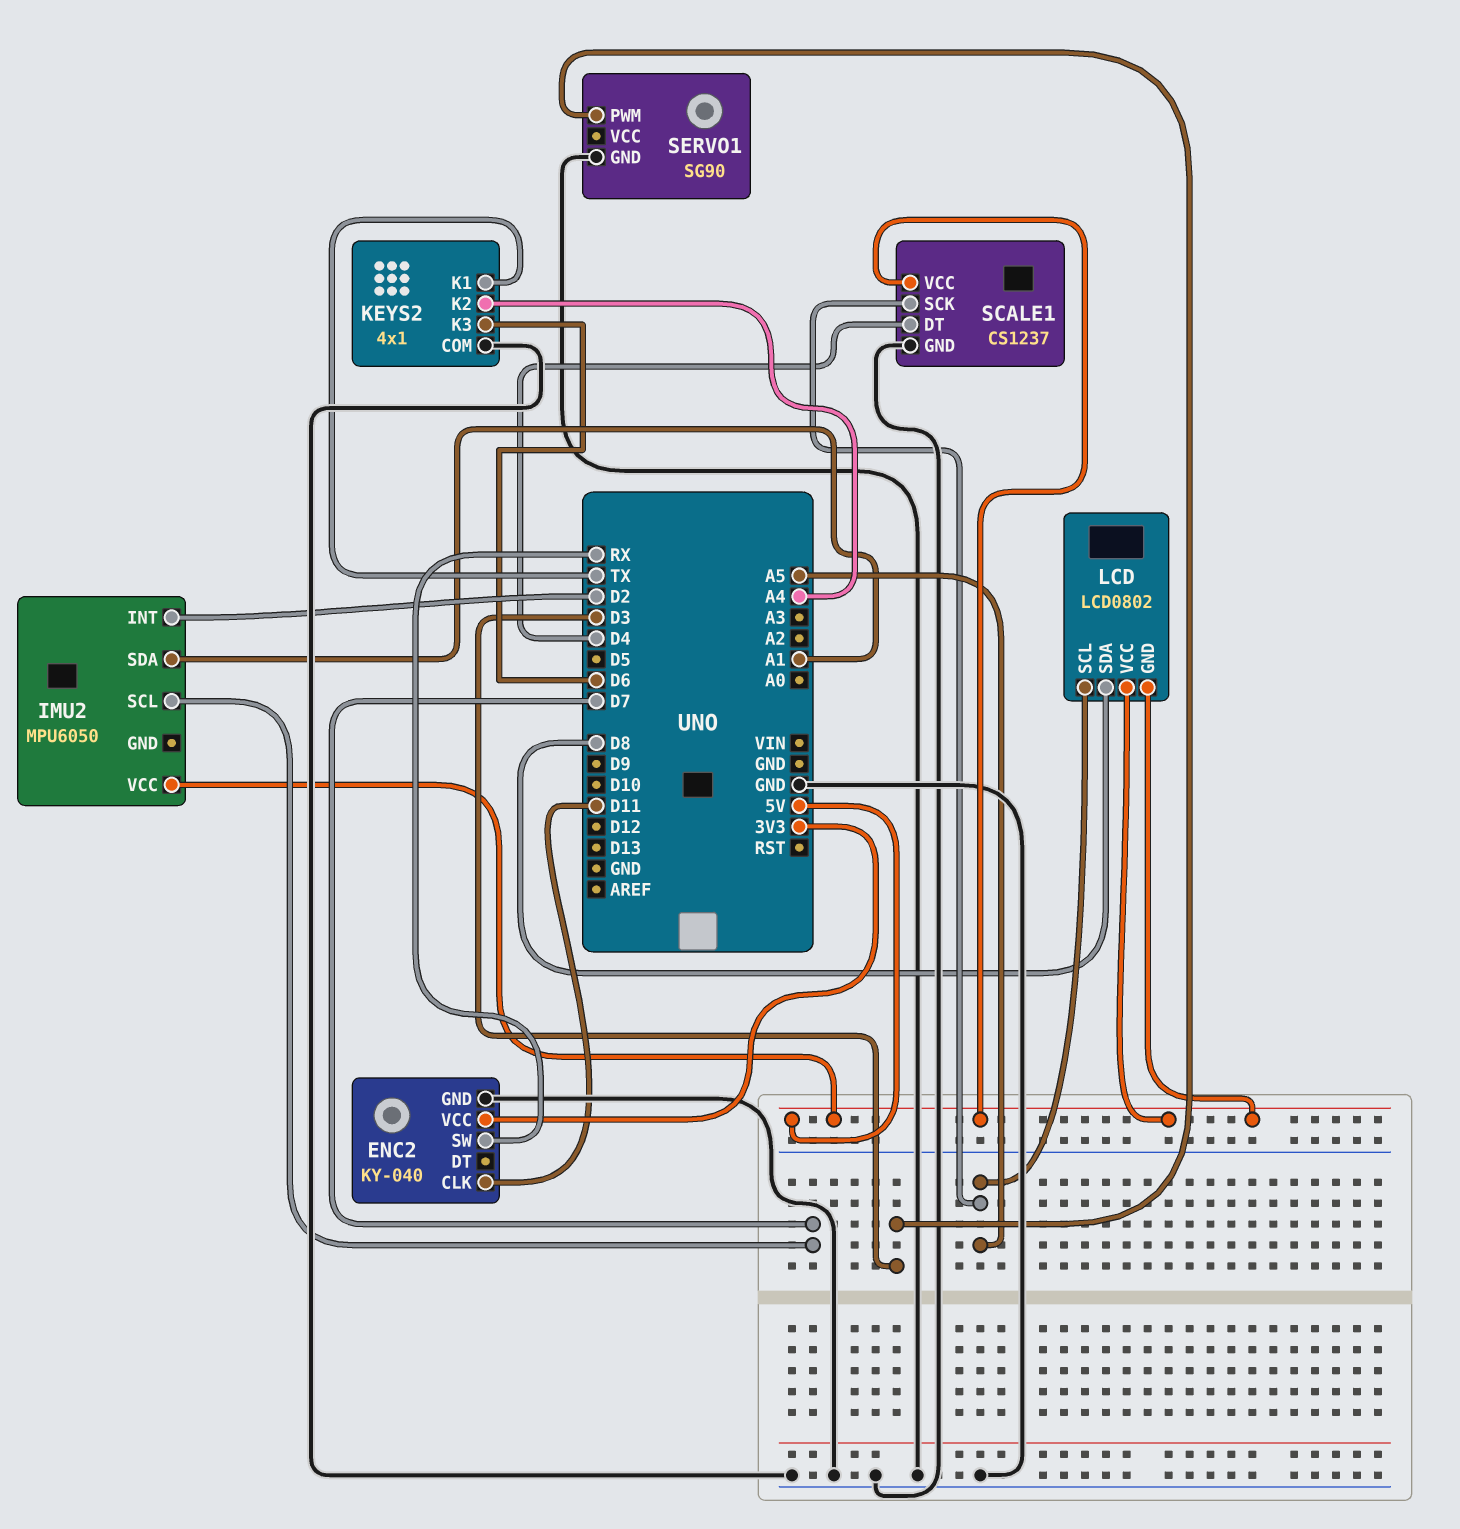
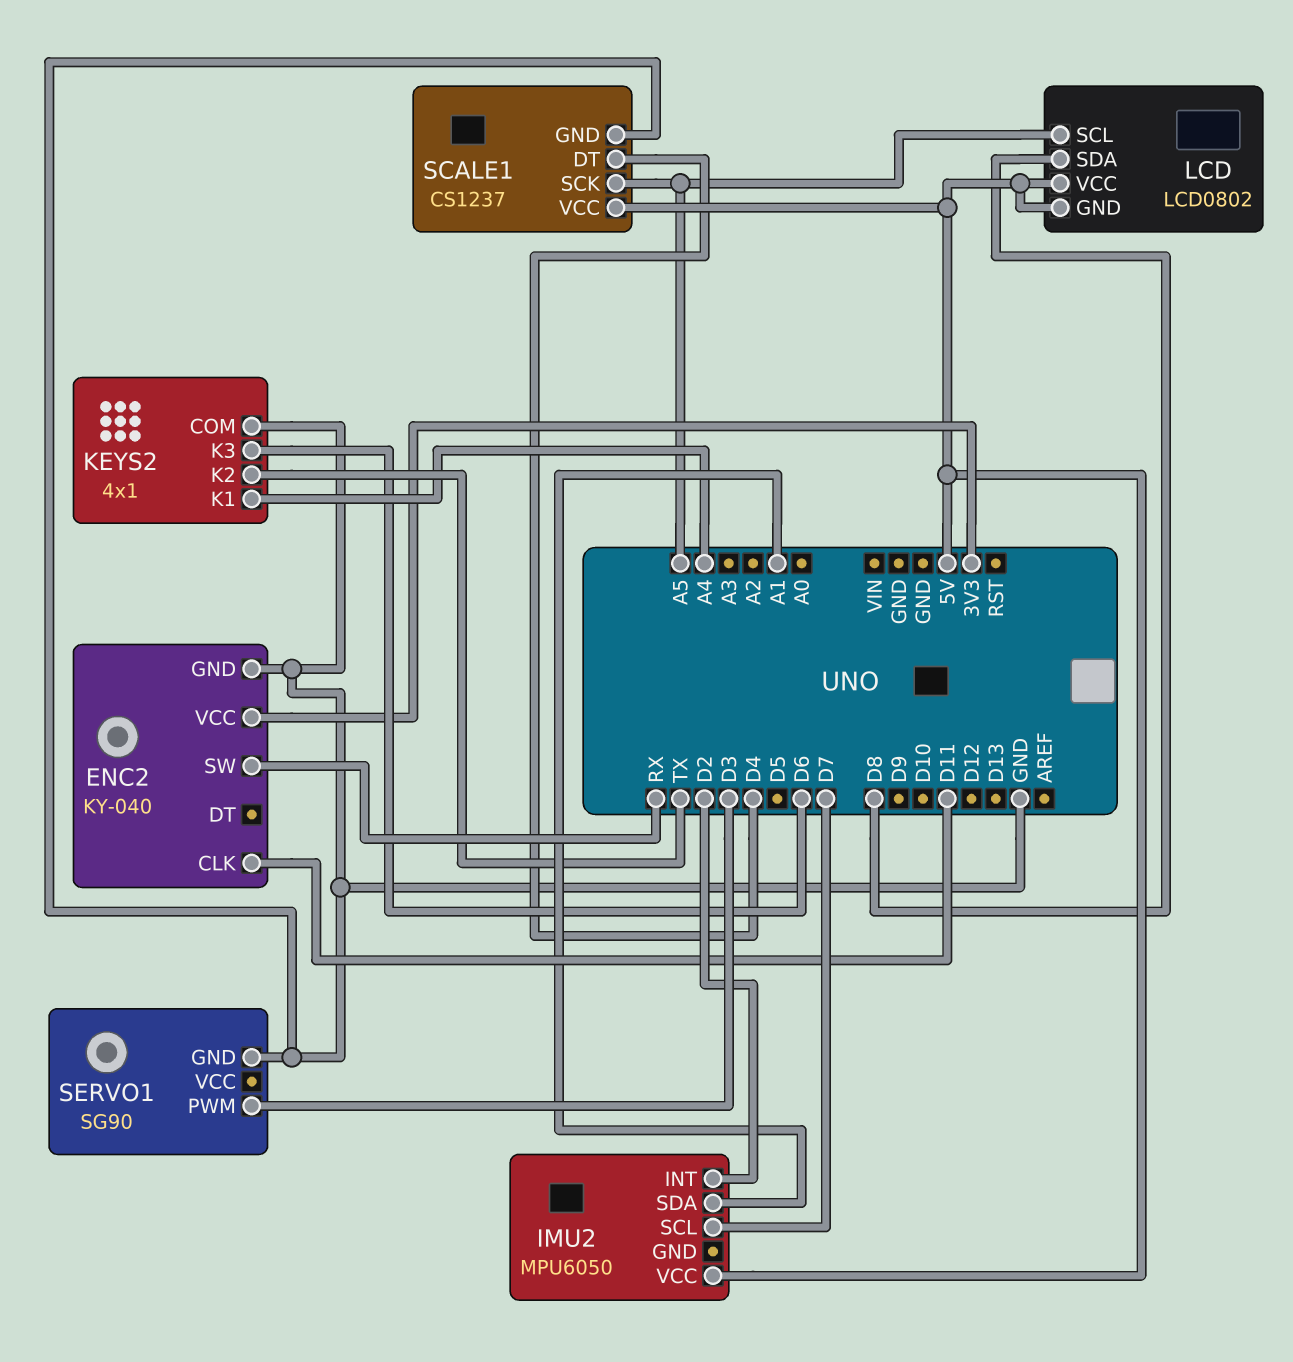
KEYS2 pin K1: TX -> A4
KEYS2 pin K2: A4 -> TX

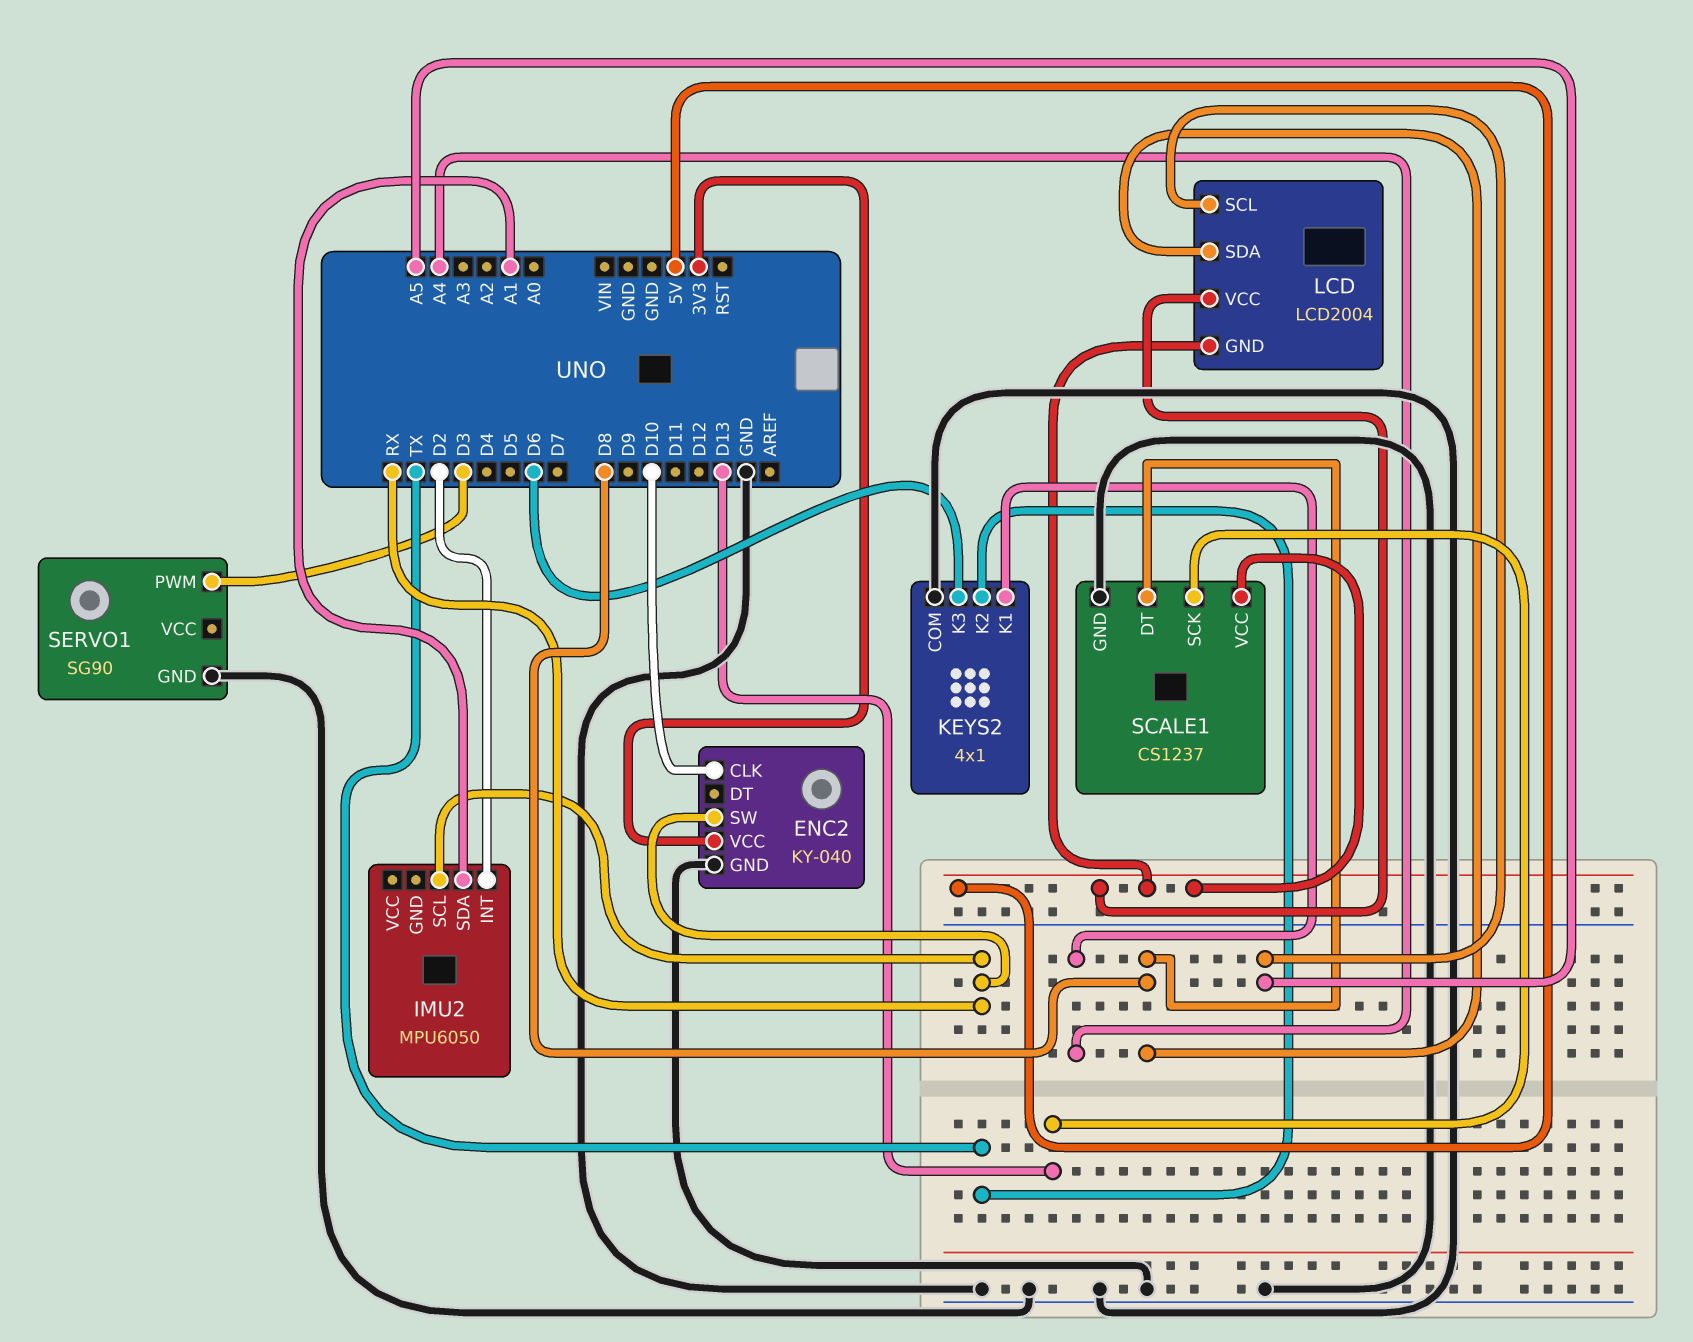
ENC2 pin CLK: D11 -> D10
IMU2 pin SCL: D7 -> RX
IMU2 pin VCC: 5V -> none
LCD: LCD0802 -> LCD2004
SCALE1 pin DT: D4 -> D8
SCALE1 pin SCK: A5 -> D13

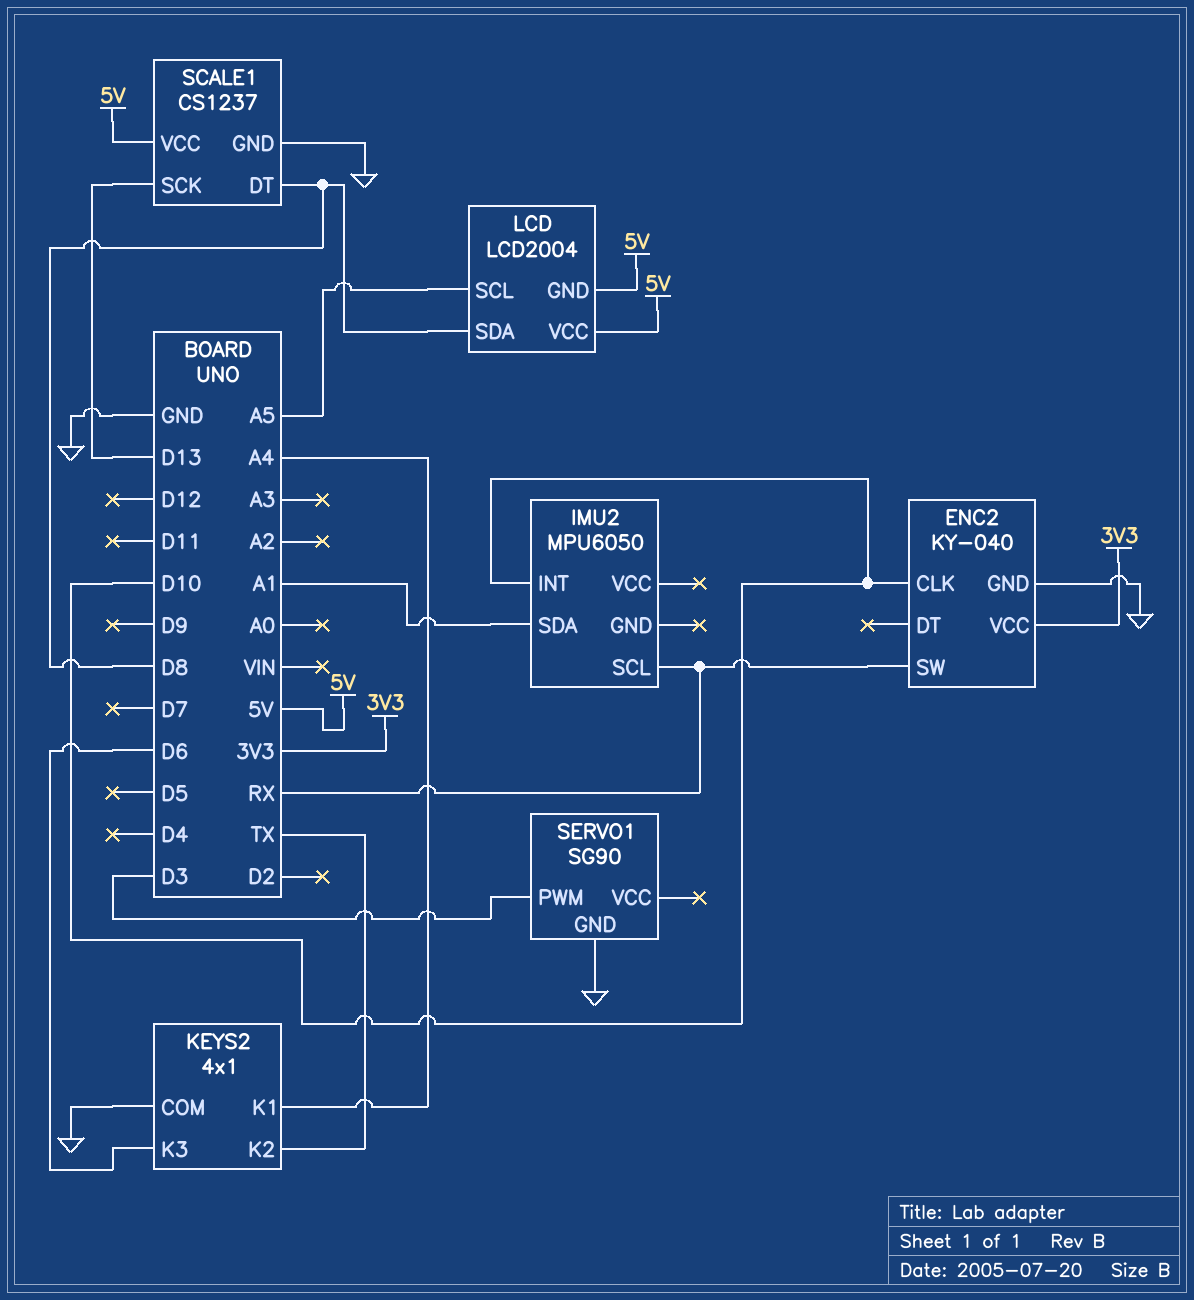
IMU2 pin INT: D2 -> D10

